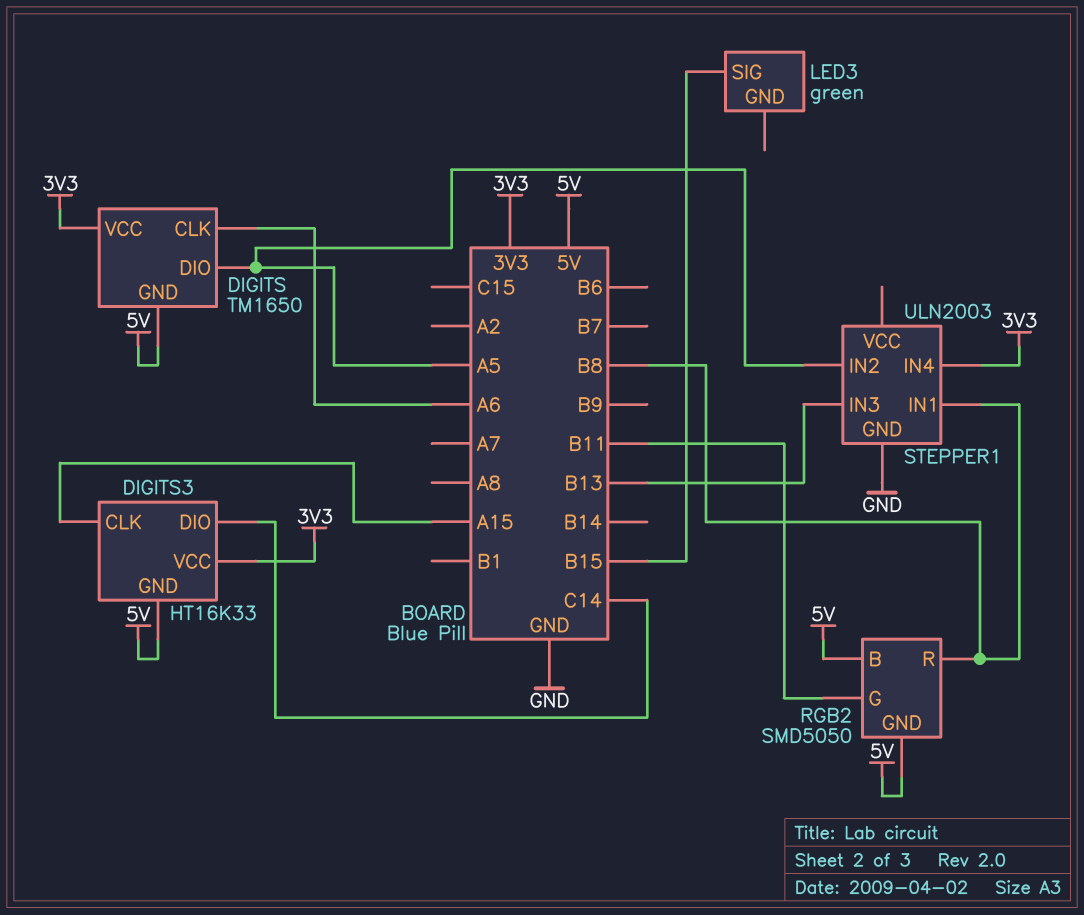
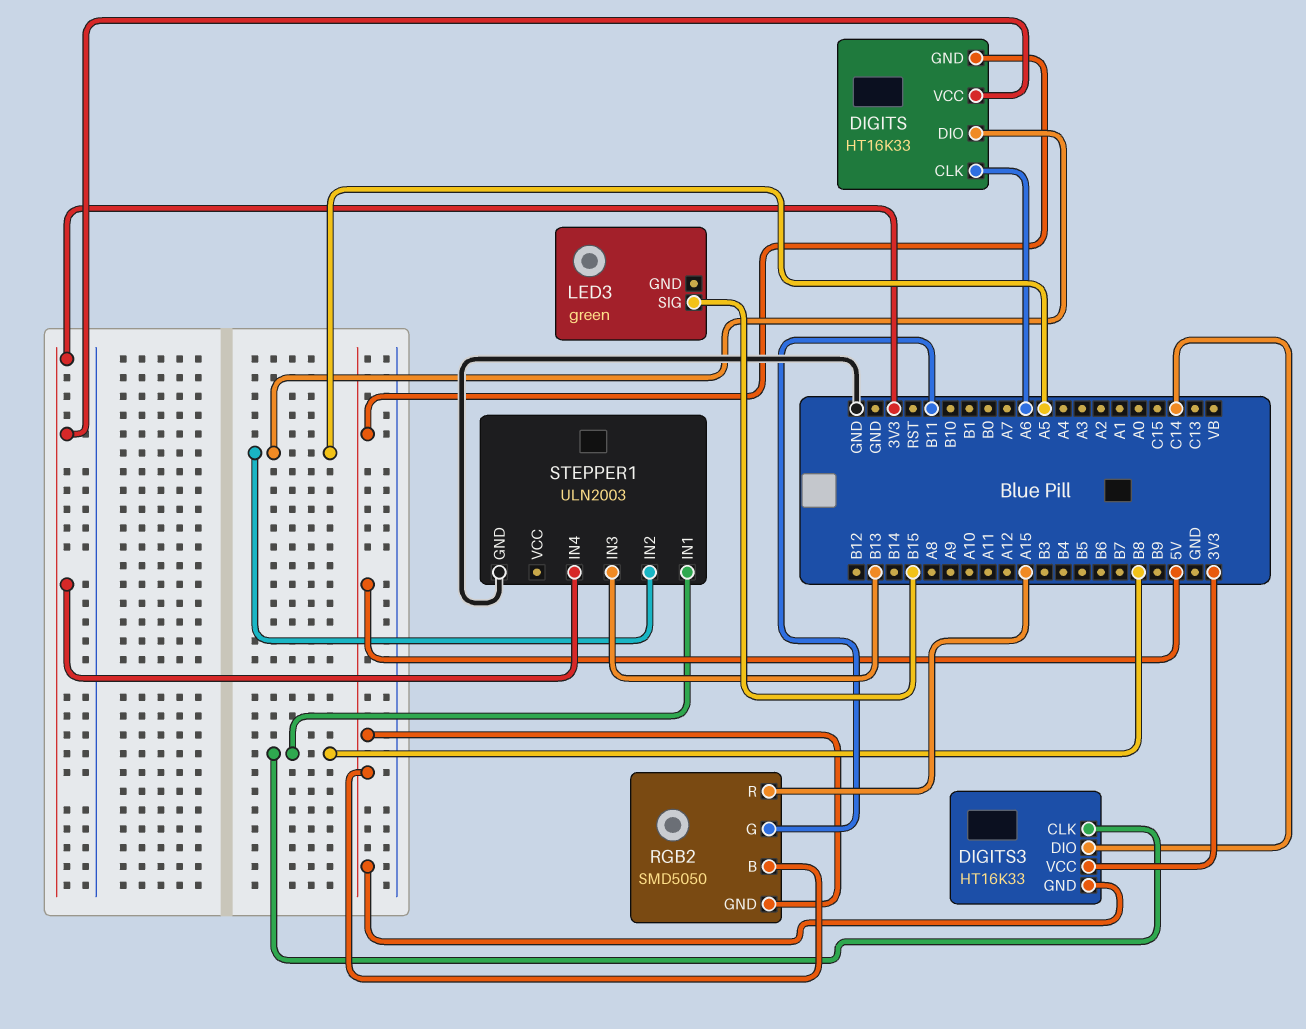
DIGITS: TM1650 -> HT16K33
DIGITS3 pin CLK: A15 -> B8
RGB2 pin R: B8 -> A15

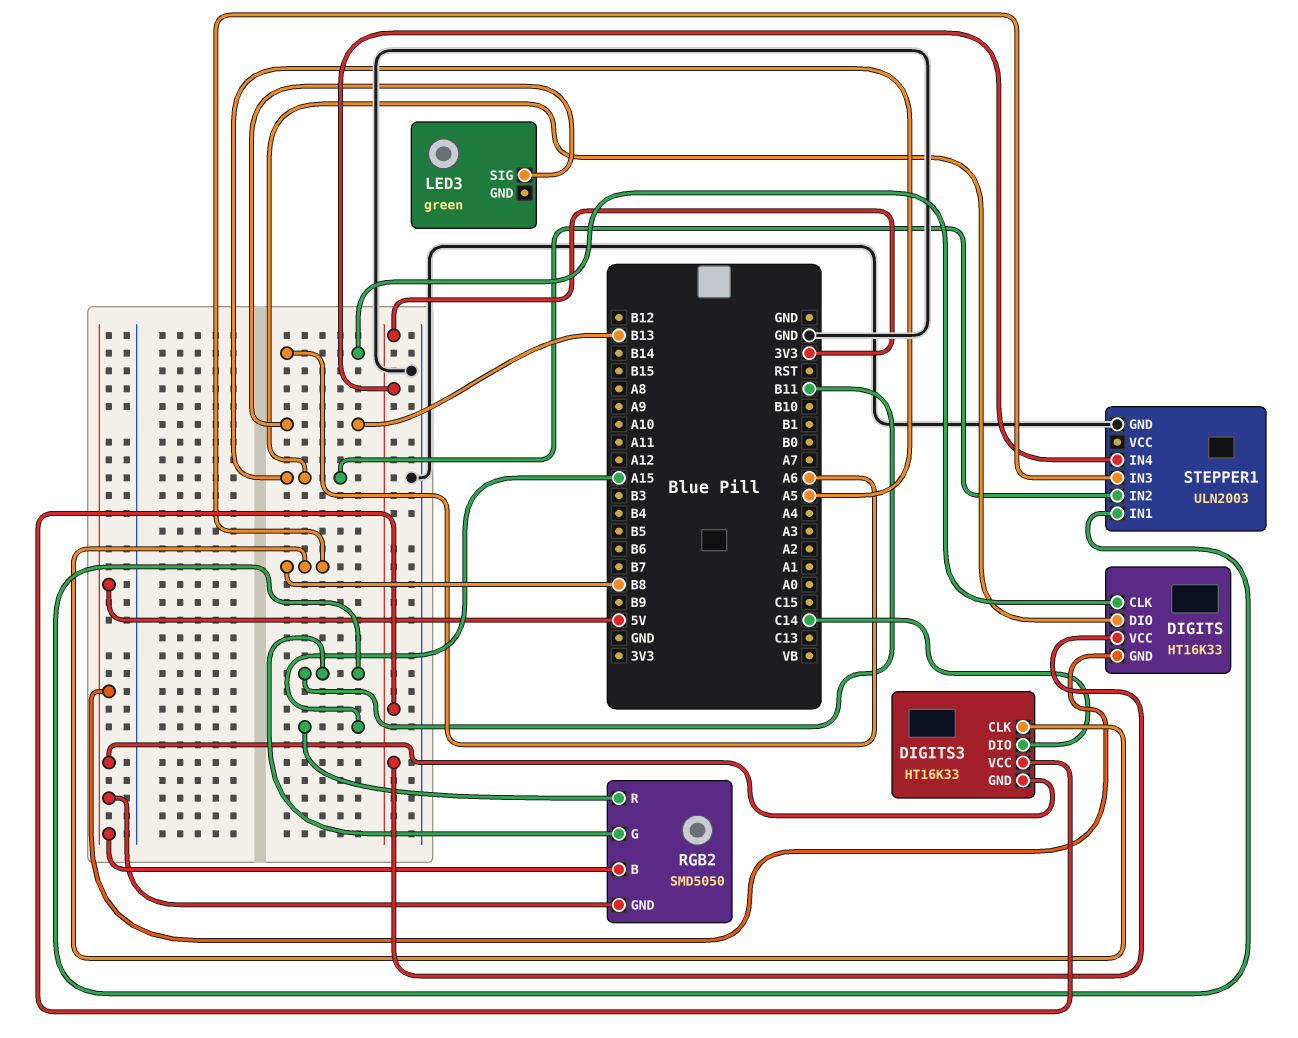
LED3 pin SIG: B15 -> B13
STEPPER1 pin IN1: B8 -> B11
STEPPER1 pin IN3: B13 -> B8

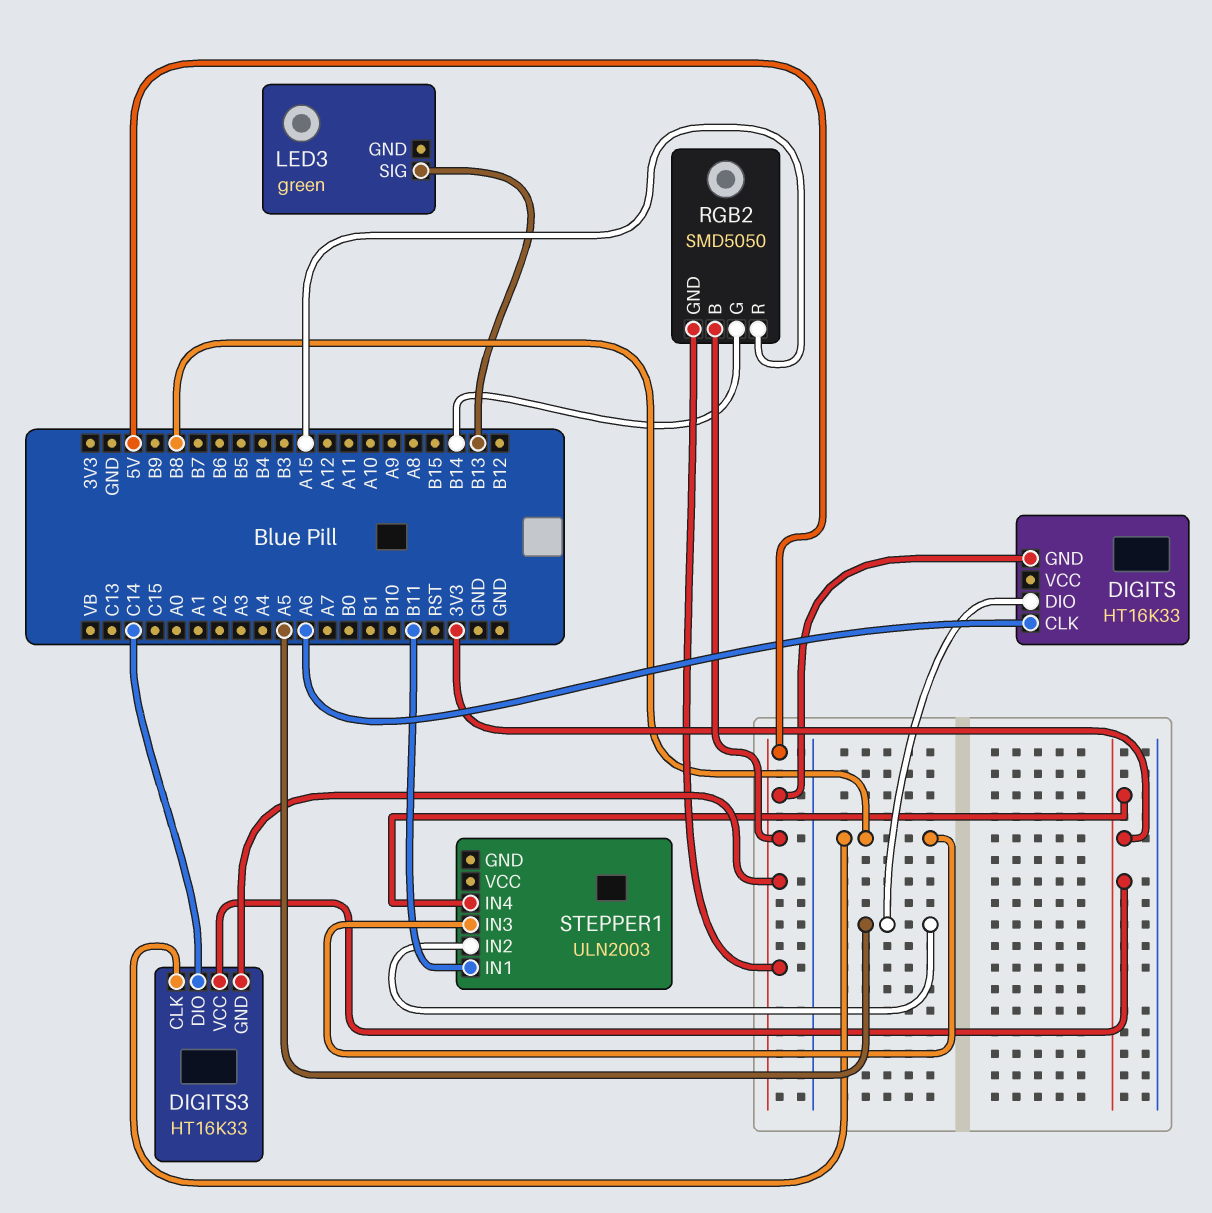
DIGITS pin VCC: 3V3 -> none
RGB2 pin G: B11 -> B14
STEPPER1 pin GND: GND -> none

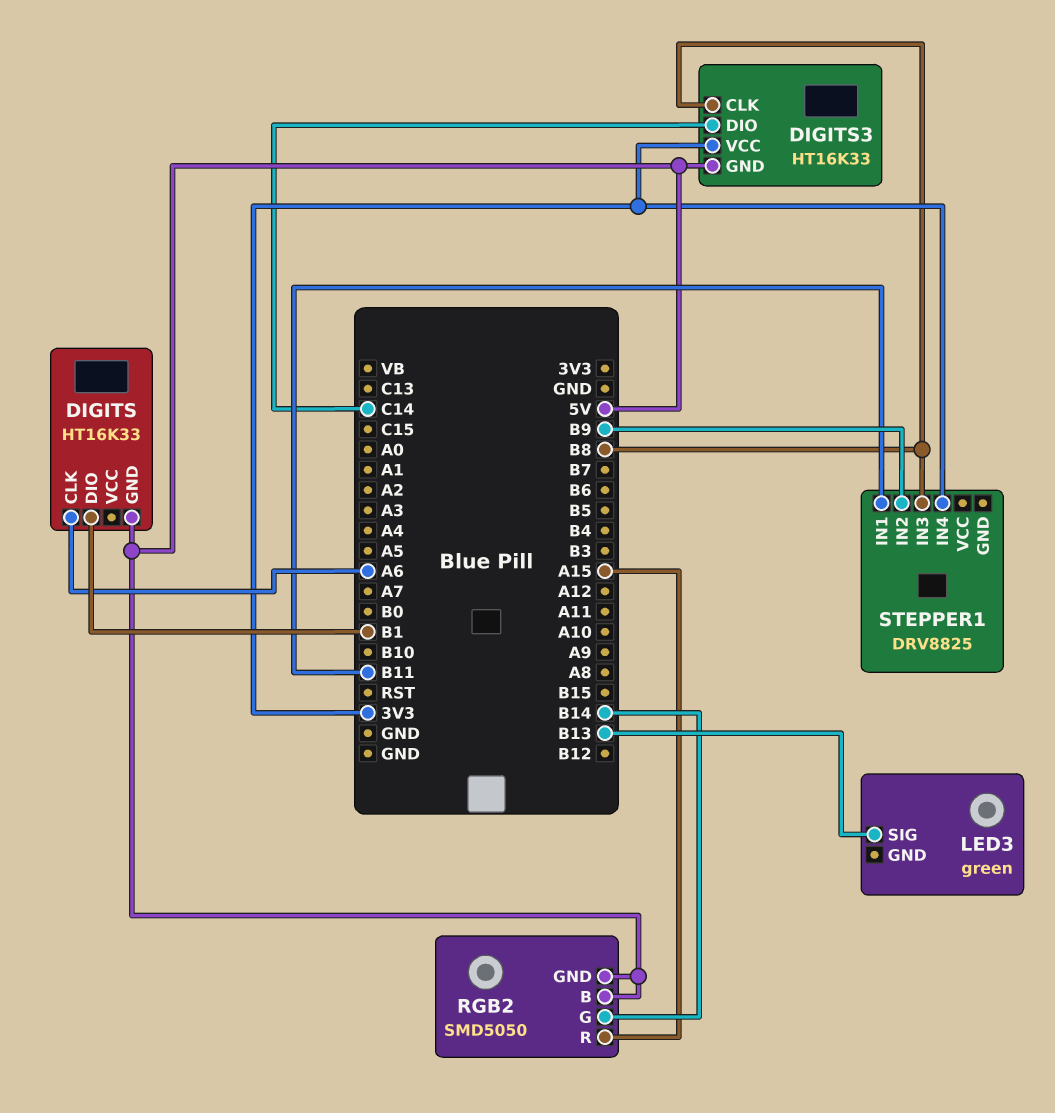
DIGITS pin DIO: A5 -> B1
STEPPER1: ULN2003 -> DRV8825
STEPPER1 pin IN2: A5 -> B9

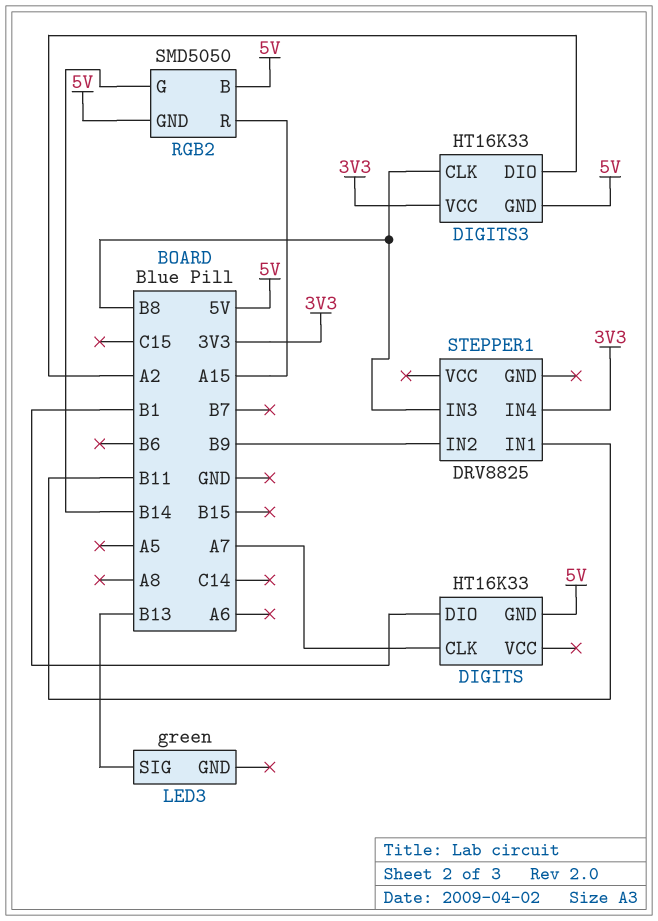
DIGITS pin CLK: A6 -> A7
DIGITS3 pin DIO: C14 -> A2

